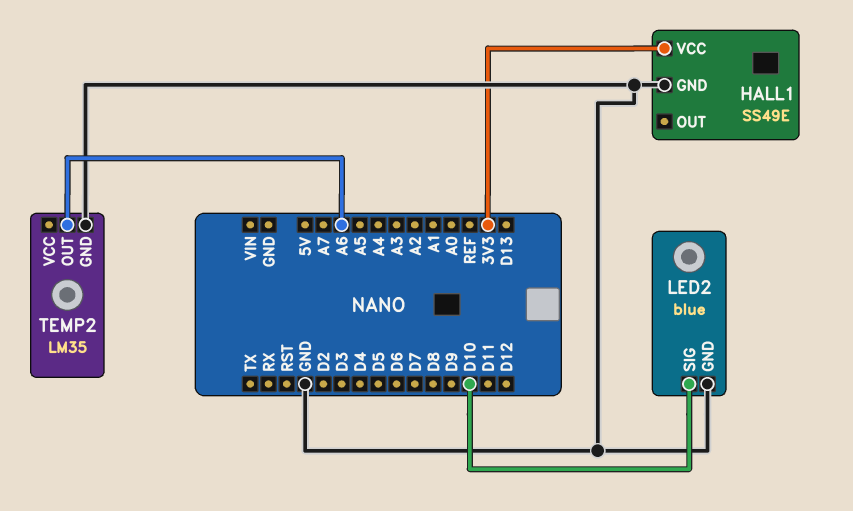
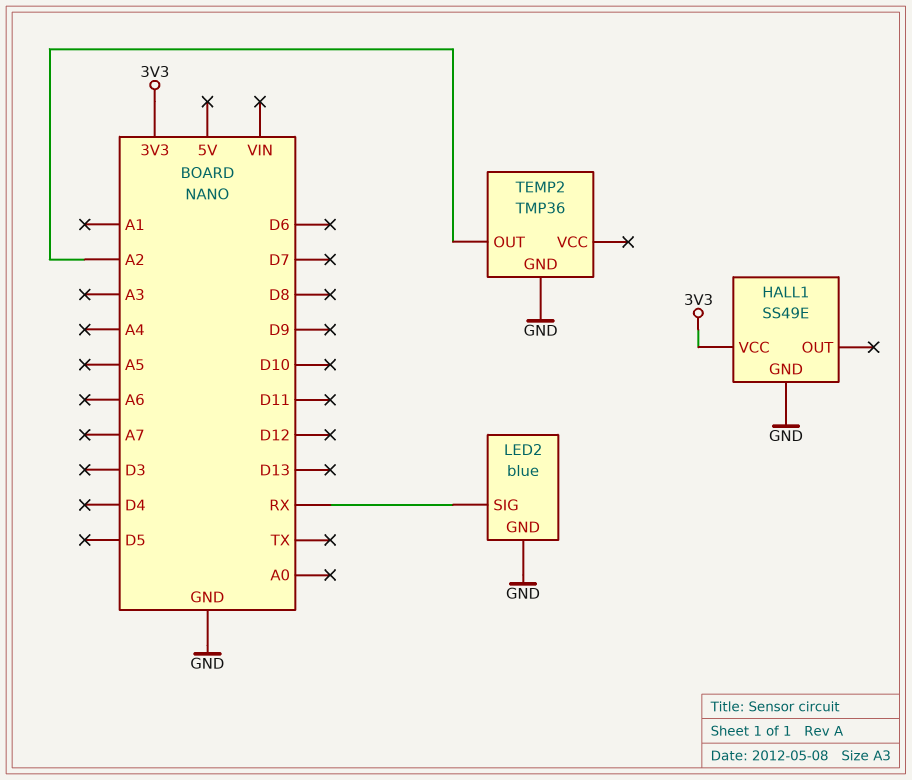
LED2 pin SIG: D10 -> RX
TEMP2: LM35 -> TMP36
TEMP2 pin OUT: A6 -> A2

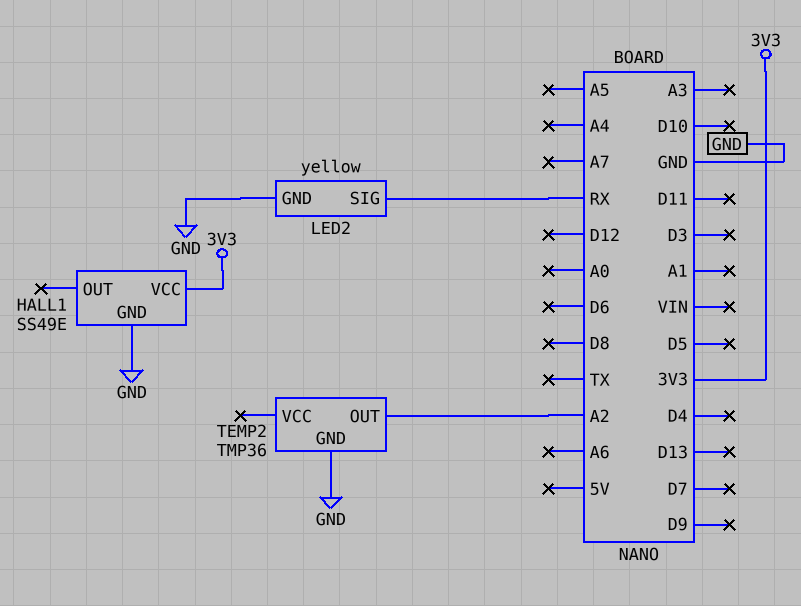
LED2: blue -> yellow

